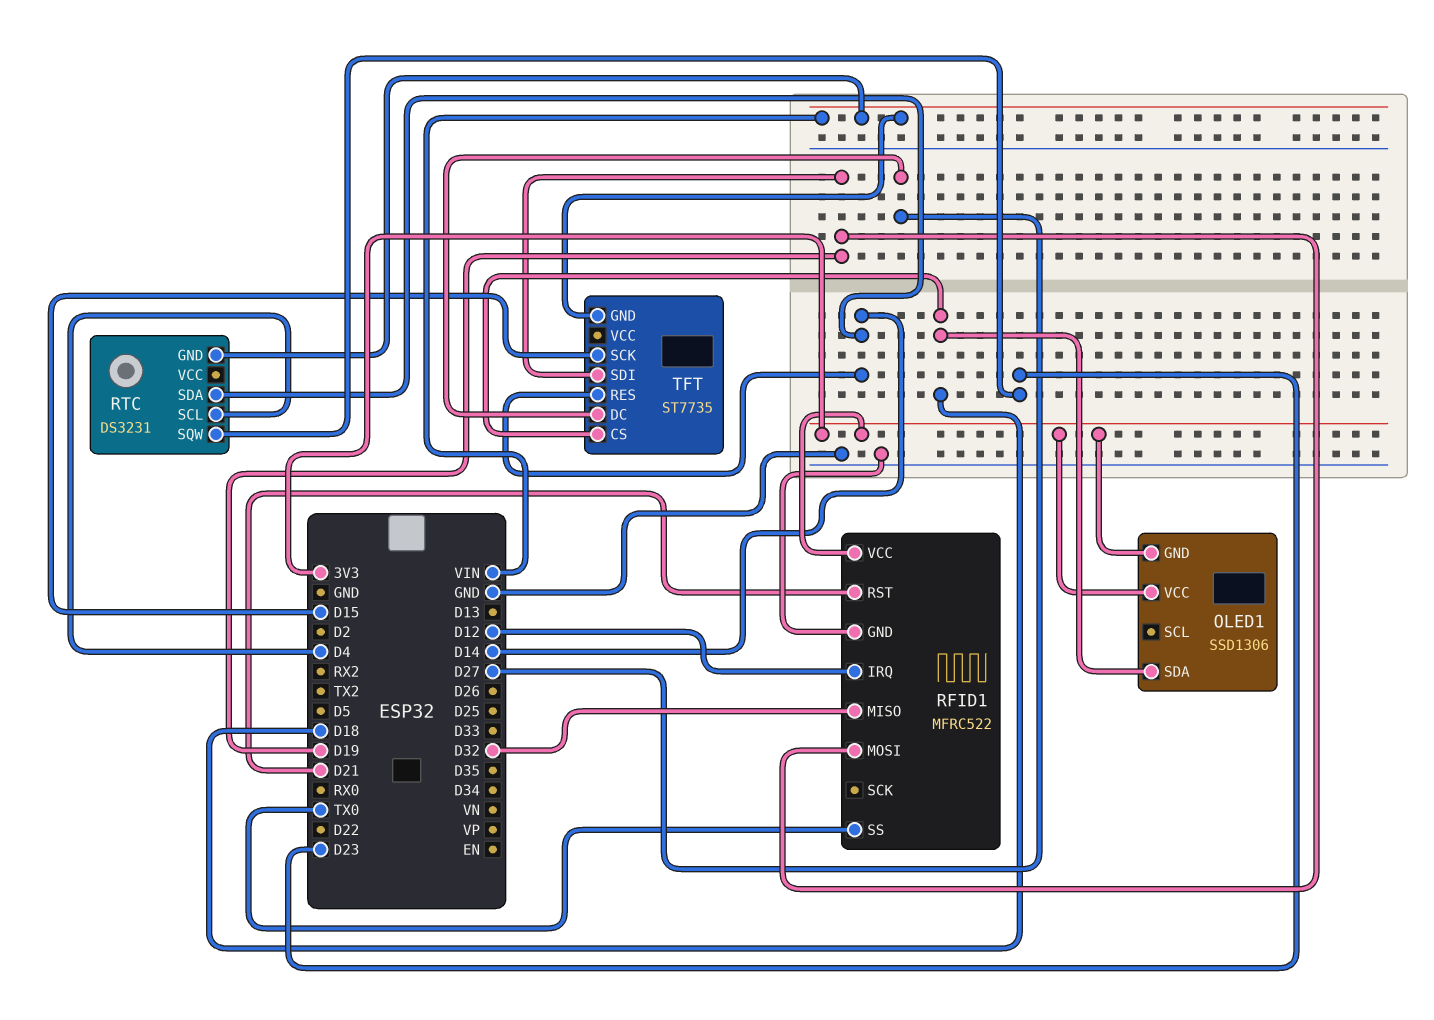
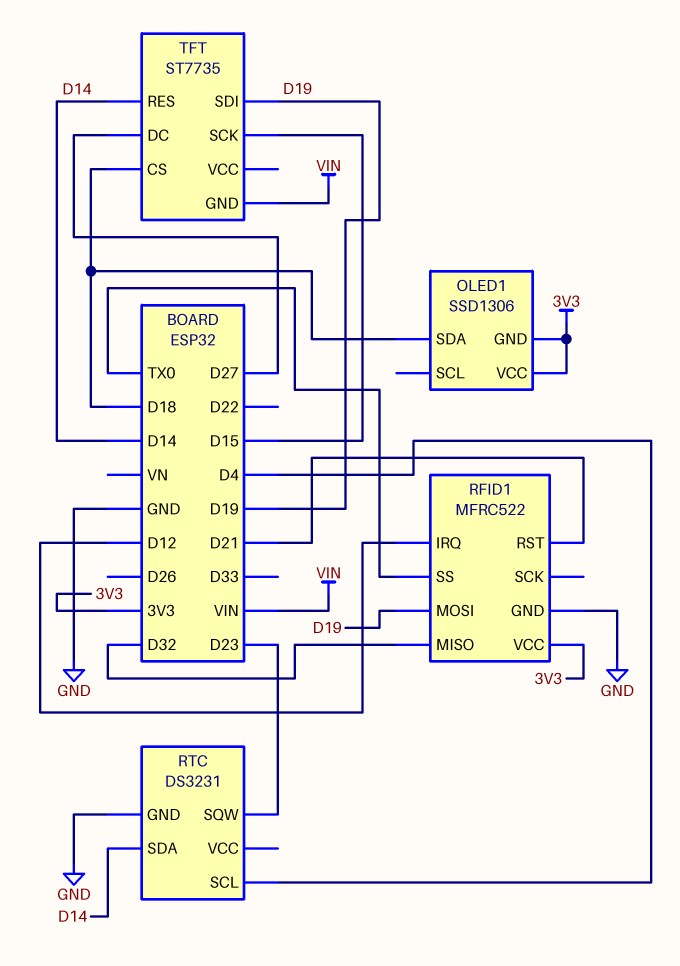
RTC pin GND: VIN -> GND

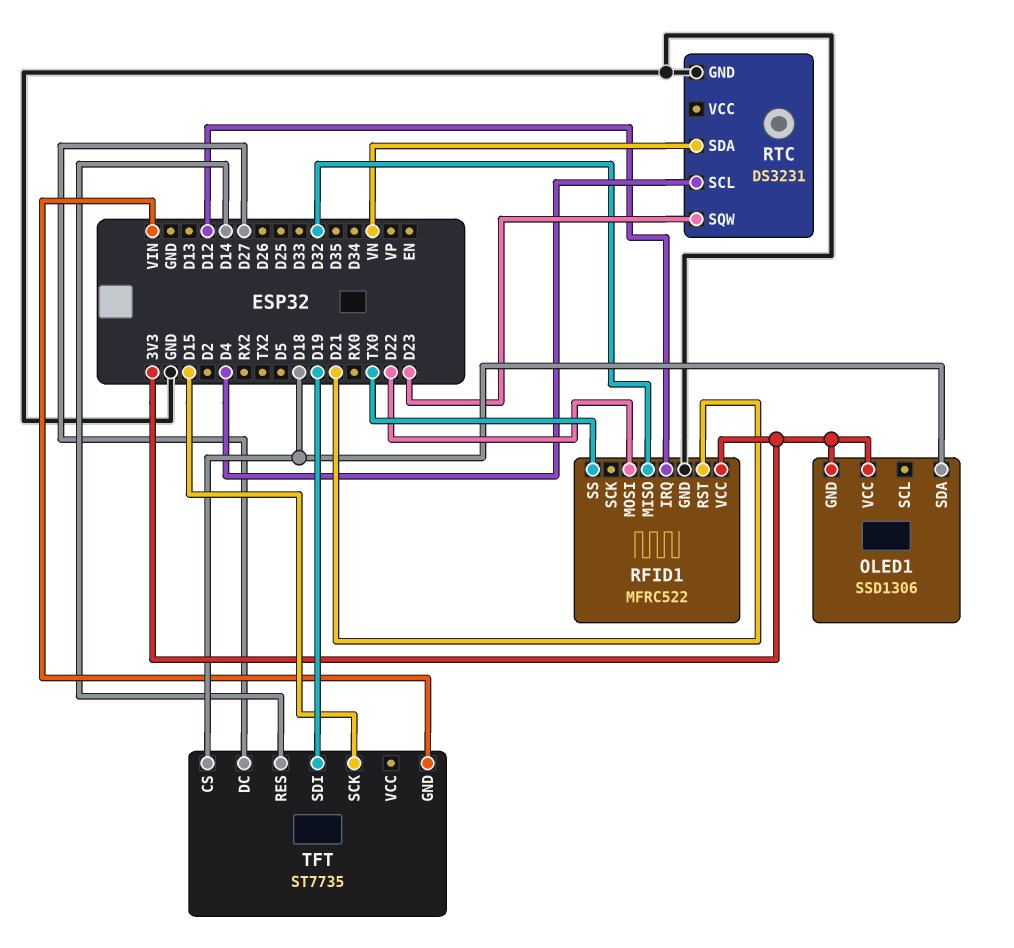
RFID1 pin MOSI: D19 -> D22
RTC pin SDA: D14 -> VN

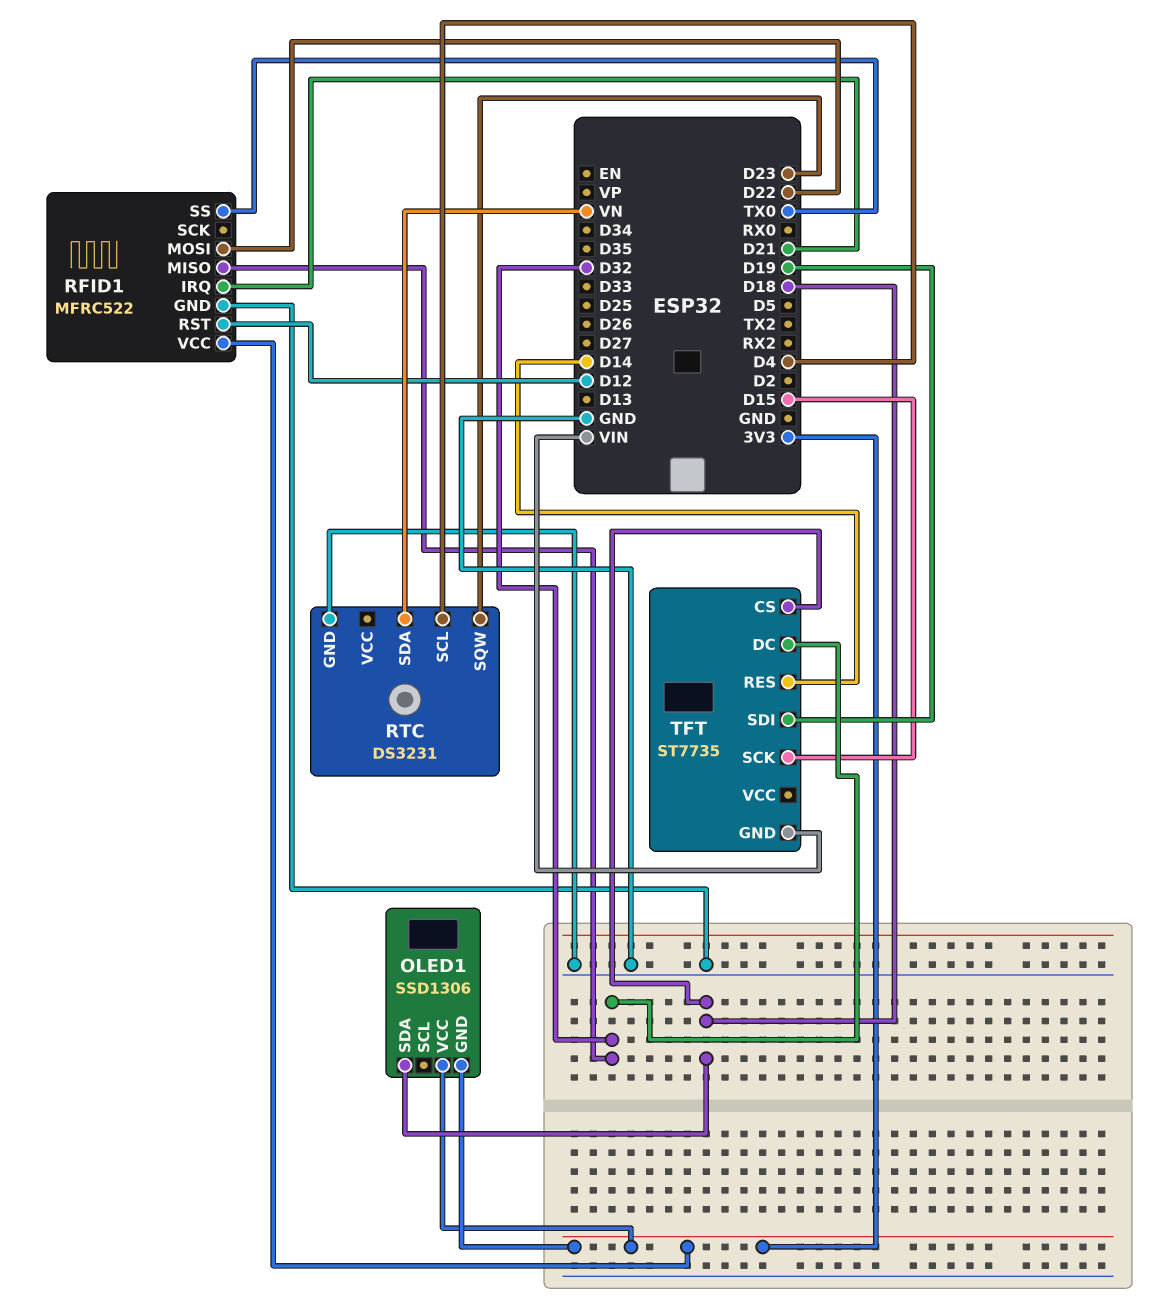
RFID1 pin IRQ: D12 -> D21
RFID1 pin RST: D21 -> D12
TFT pin DC: D27 -> D32

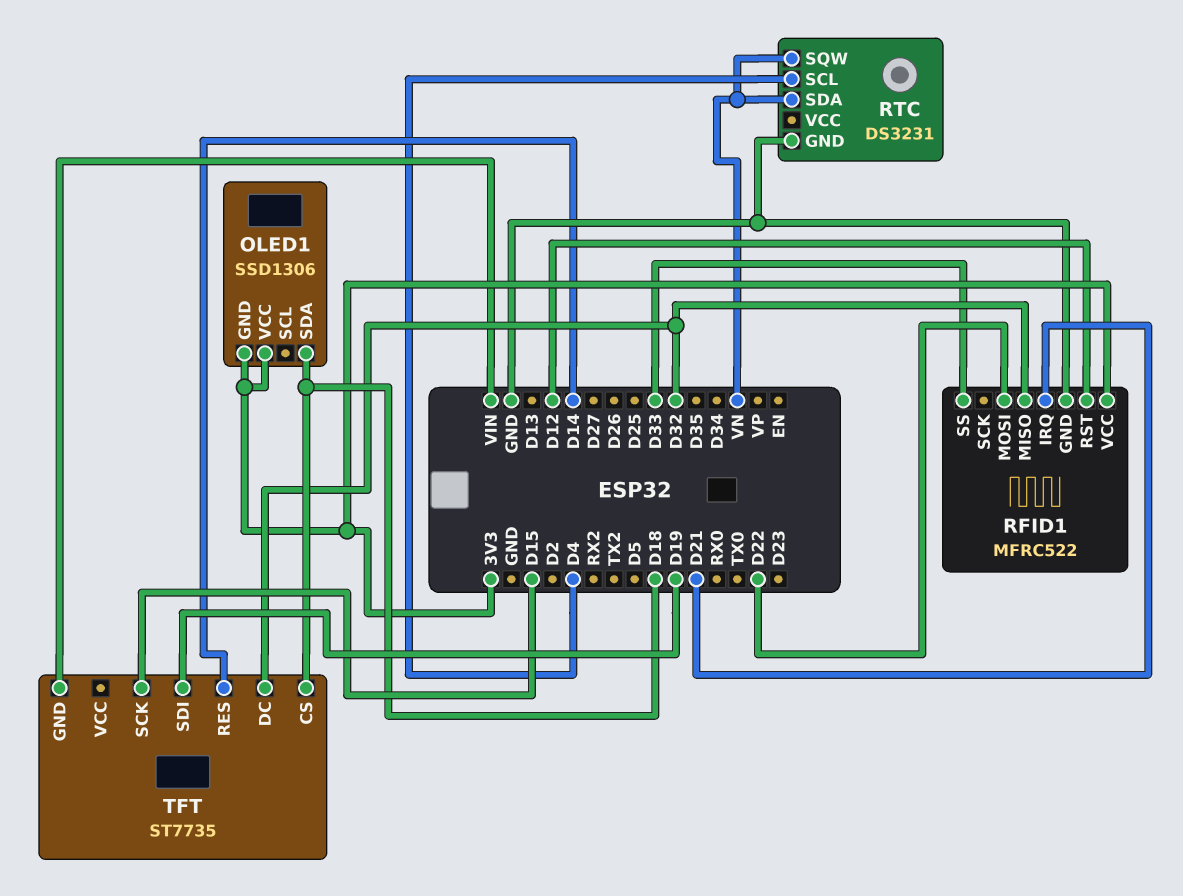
RFID1 pin SS: TX0 -> D33
RTC pin SQW: D23 -> VN

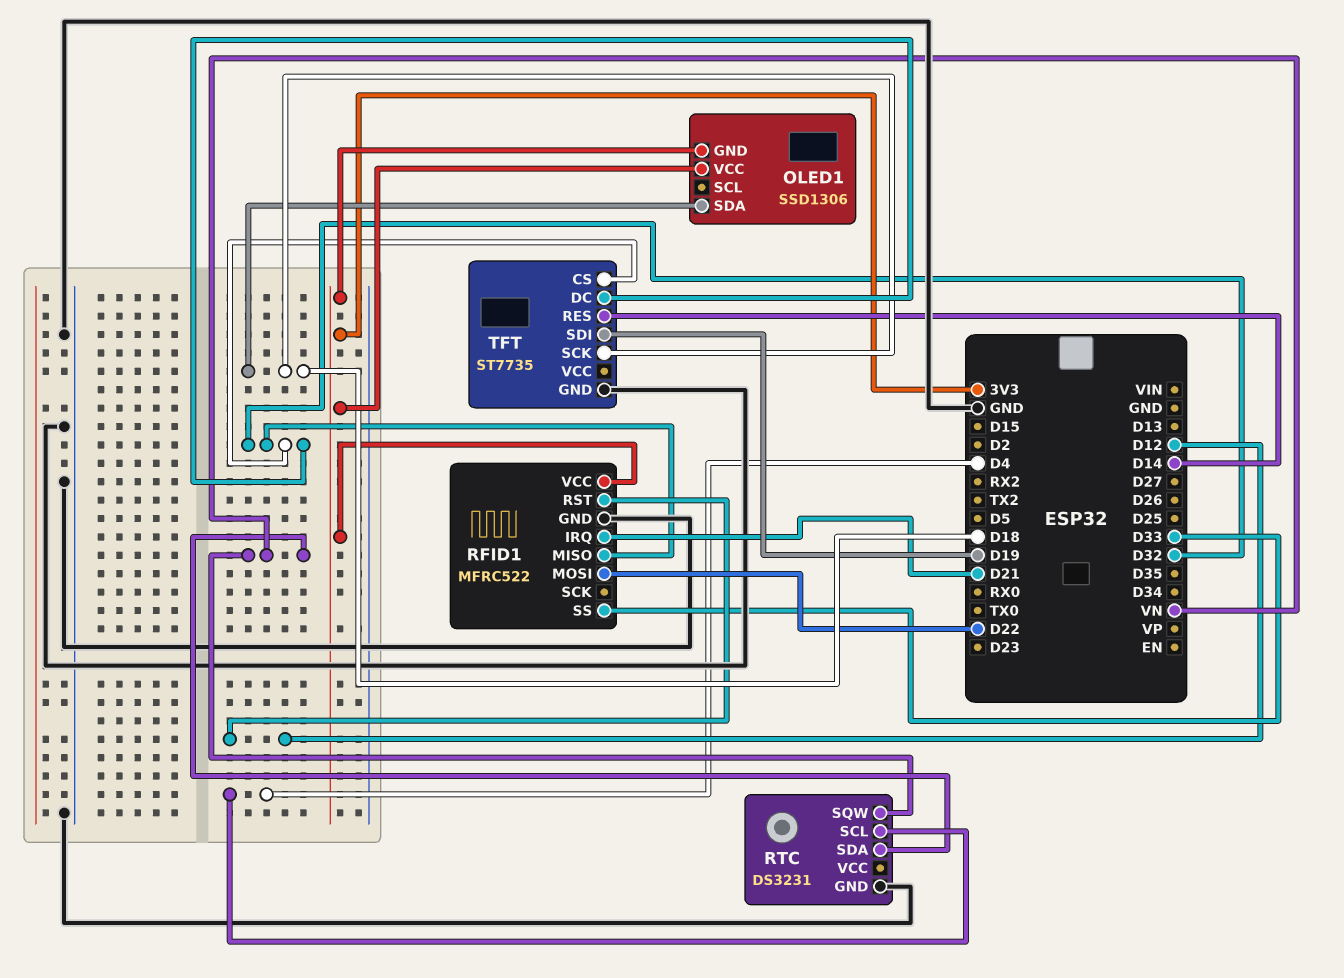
TFT pin CS: D18 -> D32
TFT pin GND: VIN -> GND
TFT pin SCK: D15 -> D18

